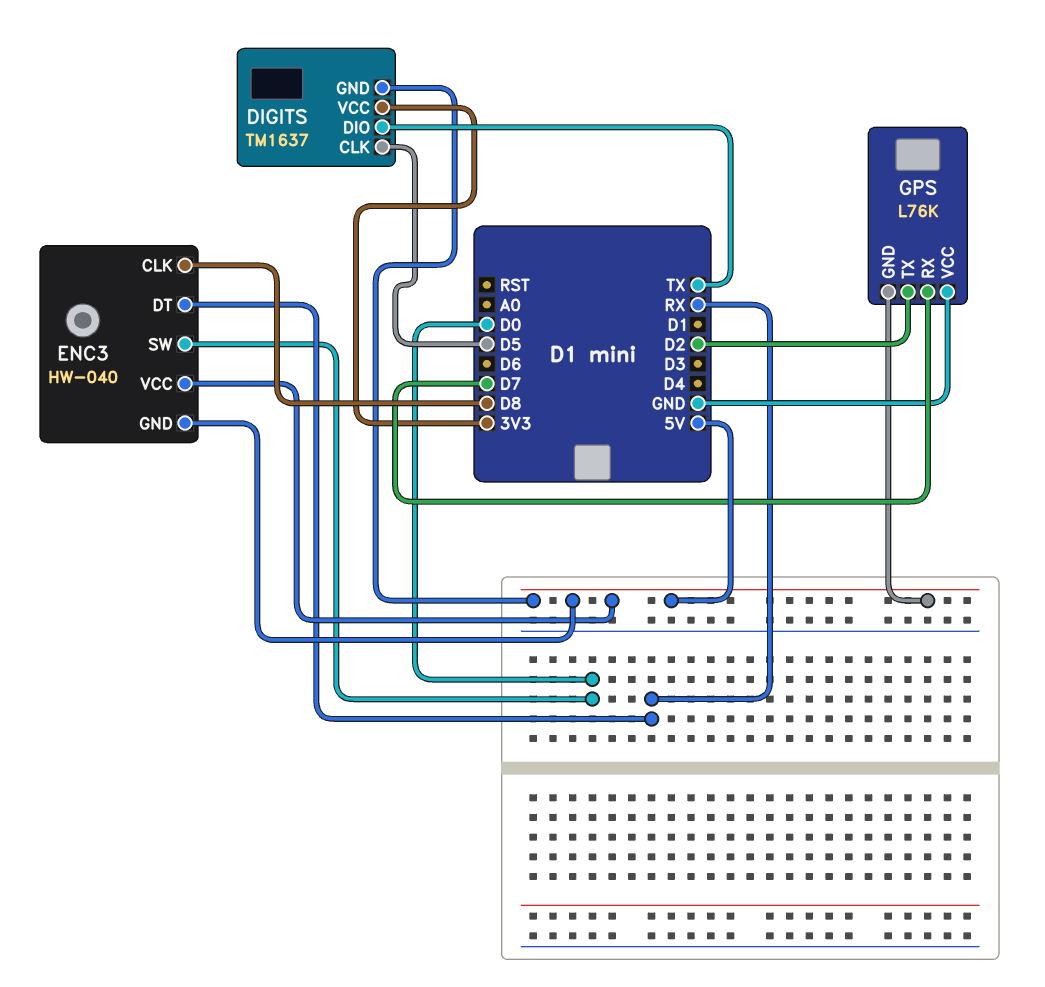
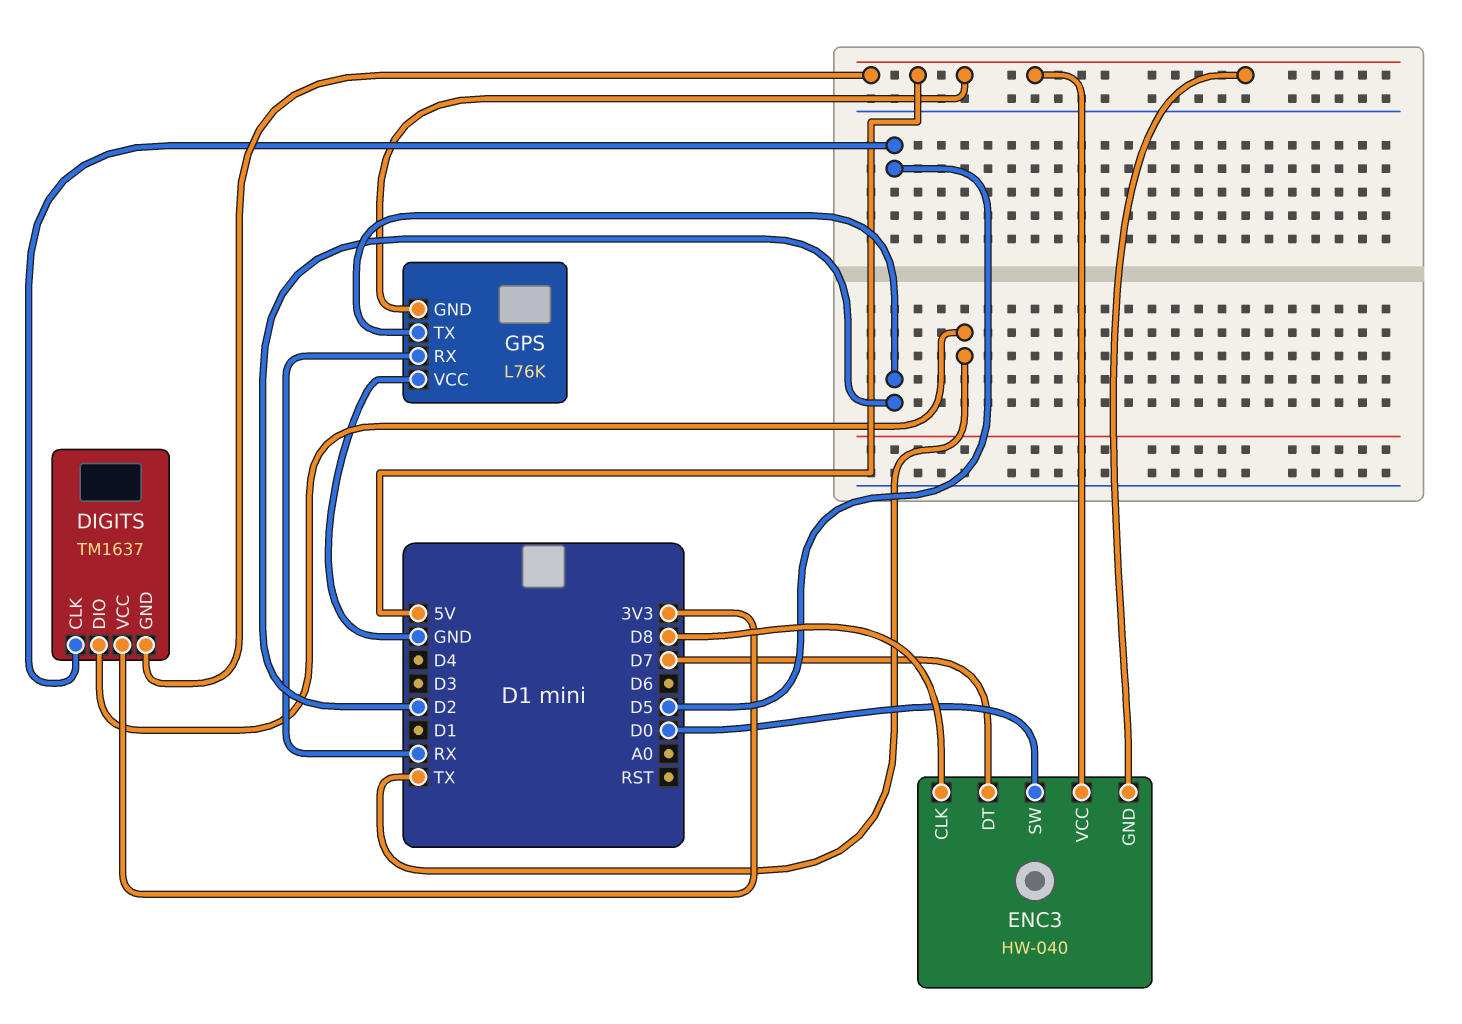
ENC3 pin DT: RX -> D7
GPS pin RX: D7 -> RX

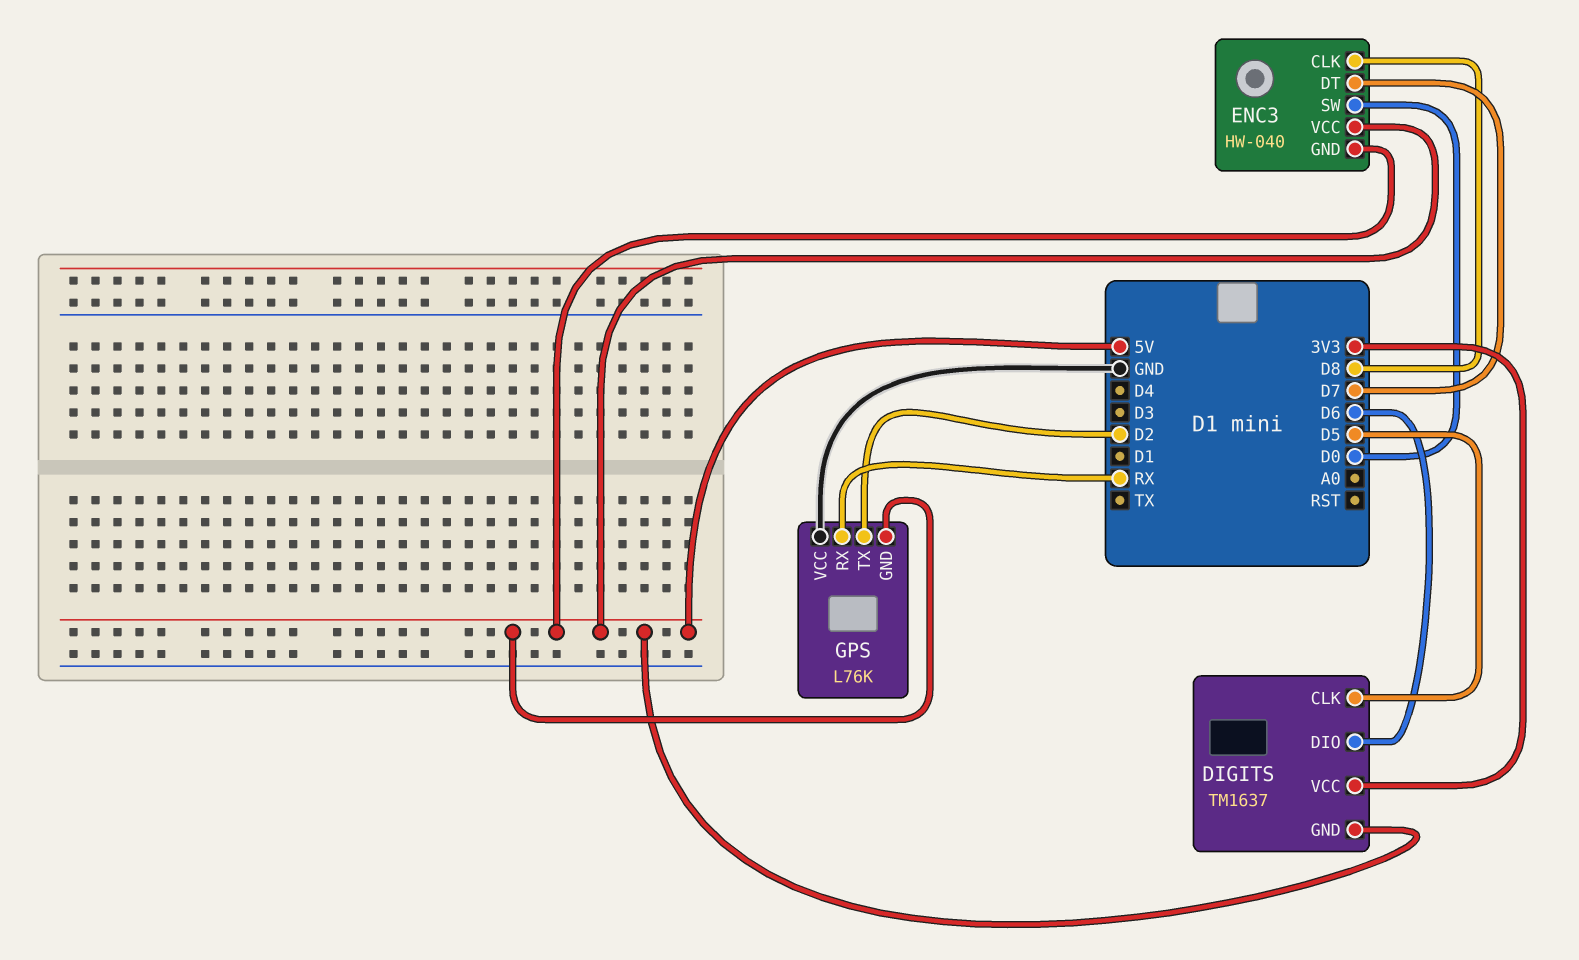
DIGITS pin DIO: TX -> D6

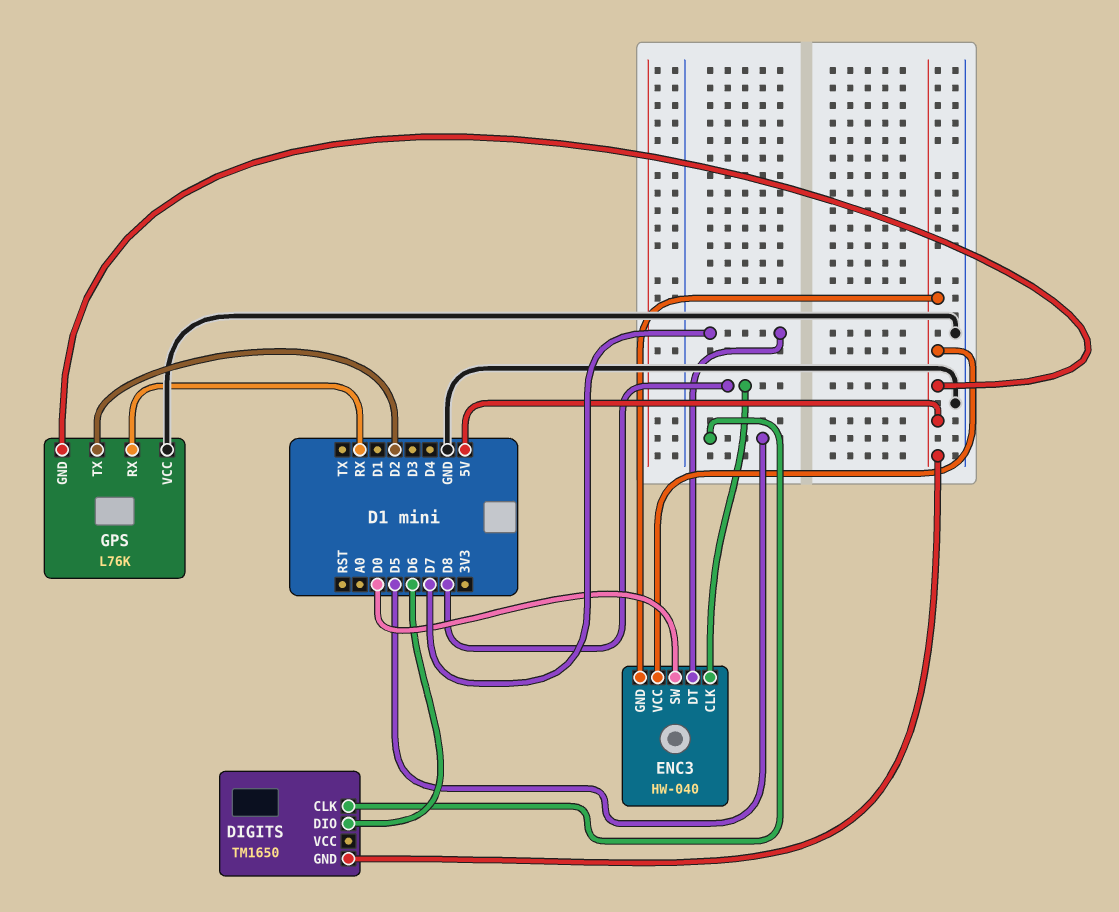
DIGITS: TM1637 -> TM1650
DIGITS pin VCC: 3V3 -> none

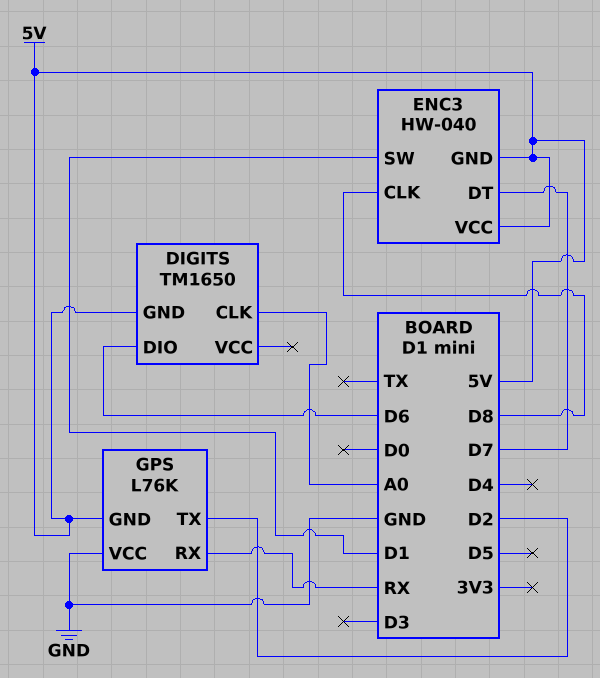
DIGITS pin CLK: D5 -> A0
ENC3 pin SW: D0 -> D1

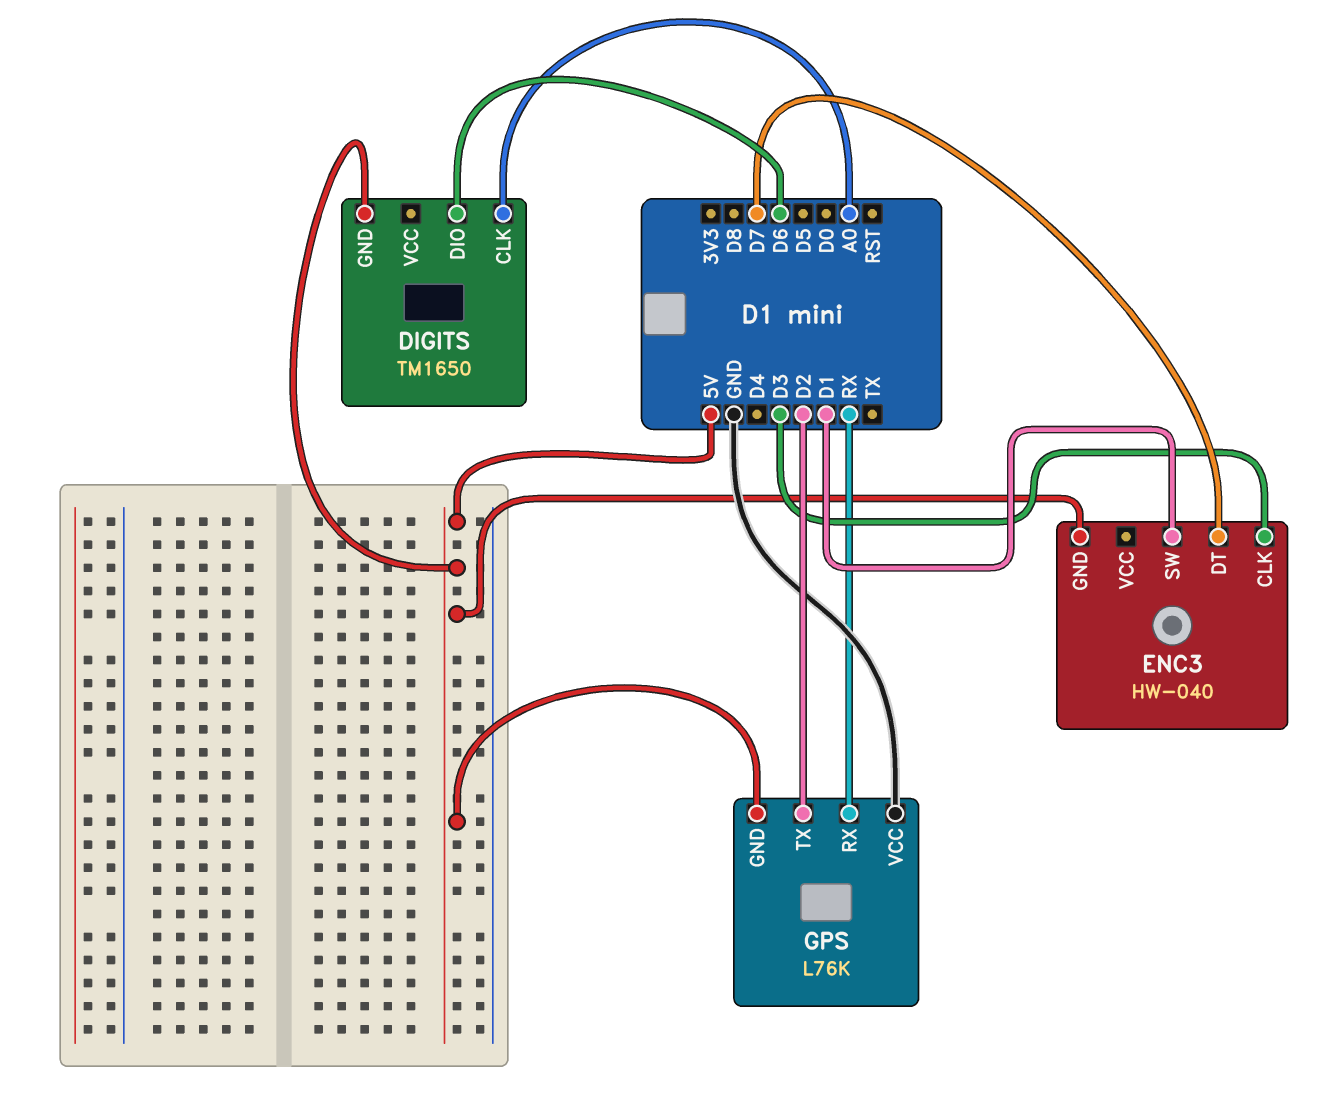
ENC3 pin CLK: D8 -> D3
ENC3 pin VCC: 5V -> none

